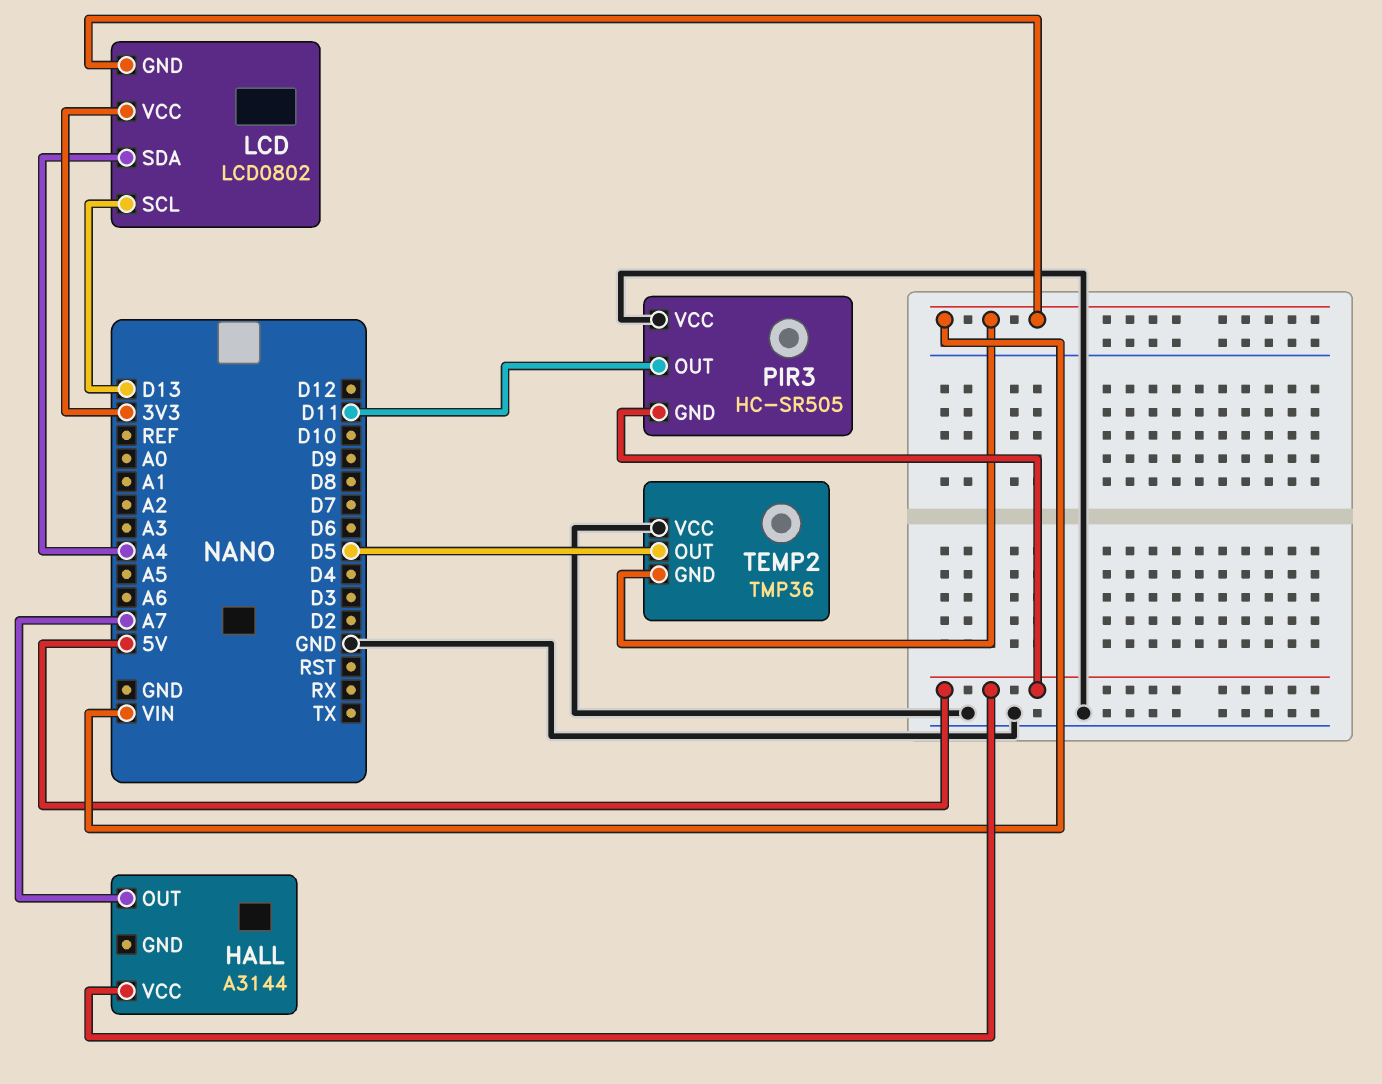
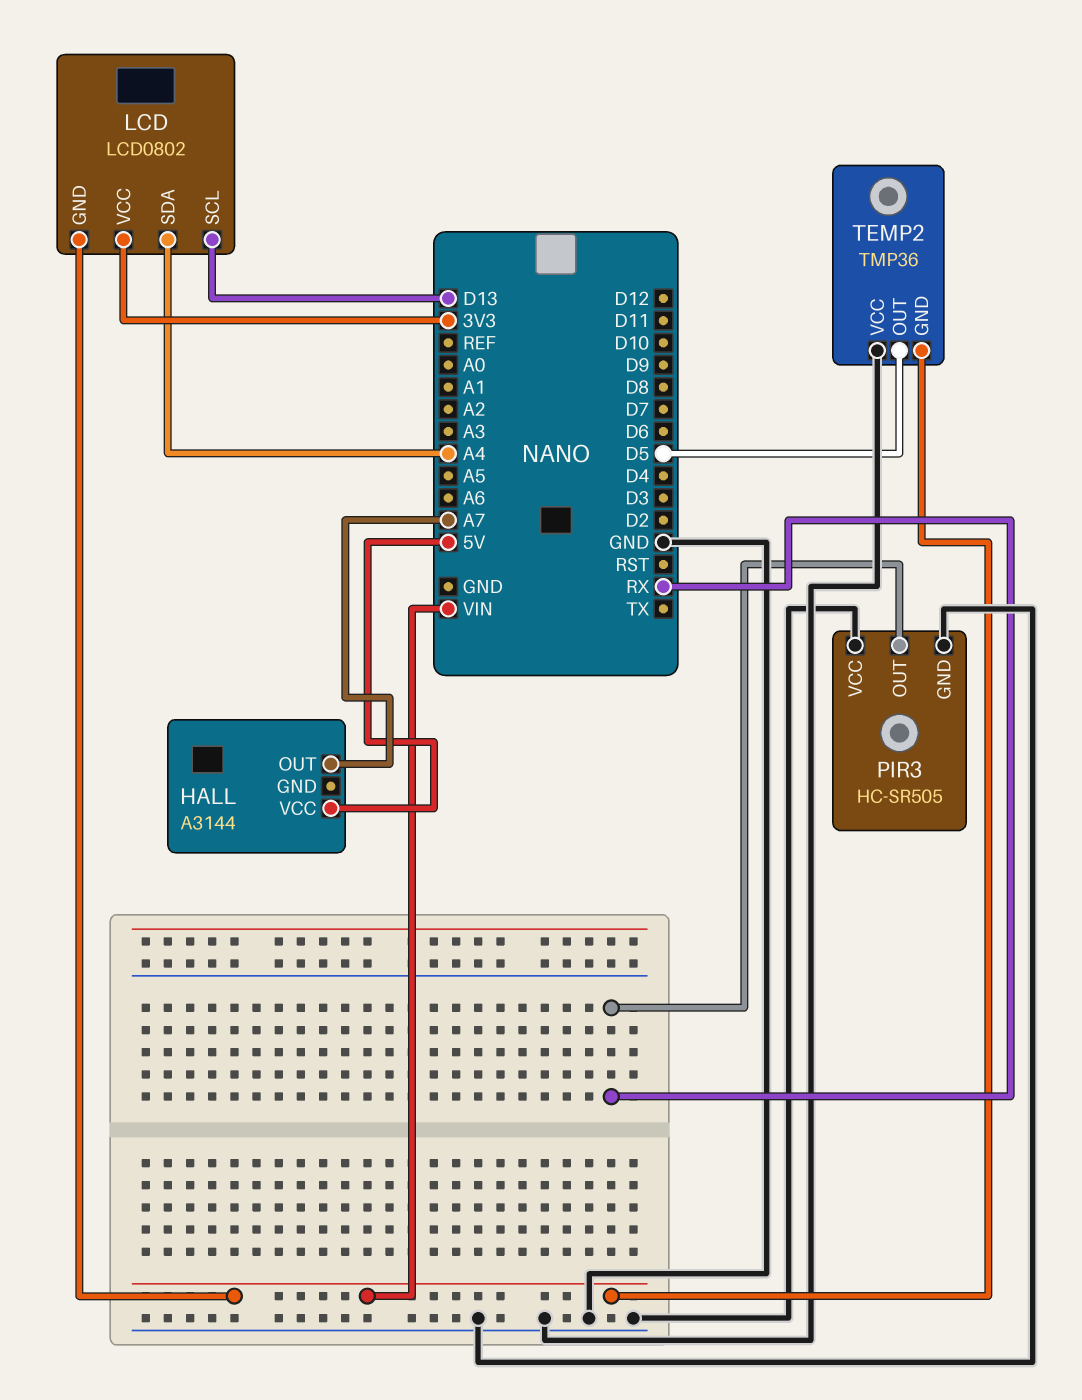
PIR3 pin GND: 5V -> GND
PIR3 pin OUT: D11 -> RX

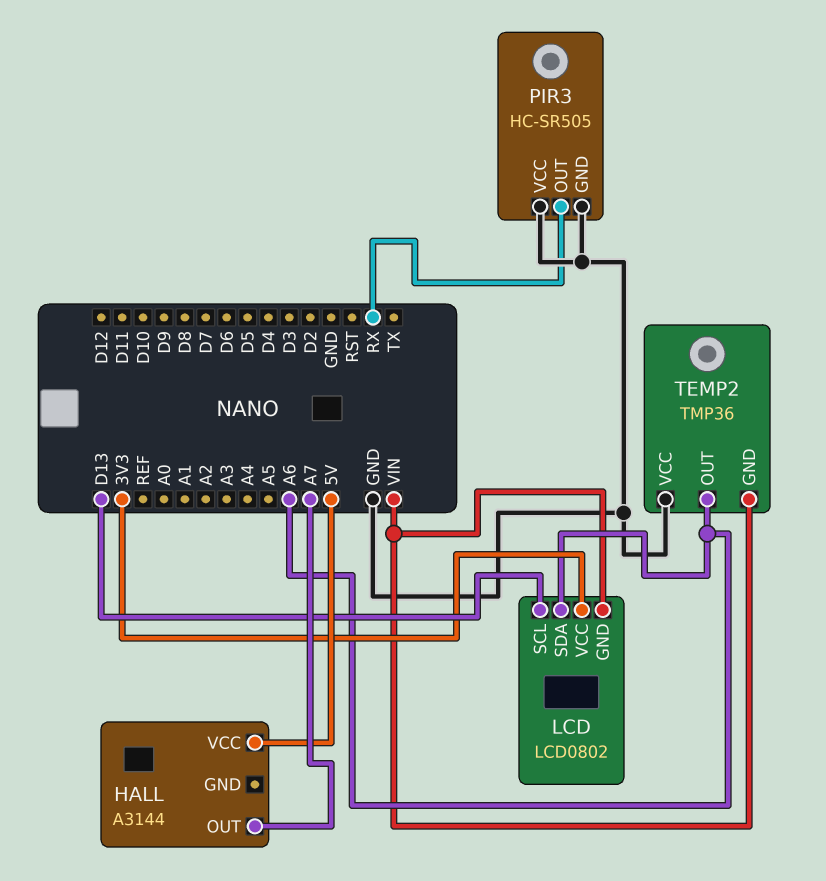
LCD pin SDA: A4 -> A6
TEMP2 pin OUT: D5 -> A6

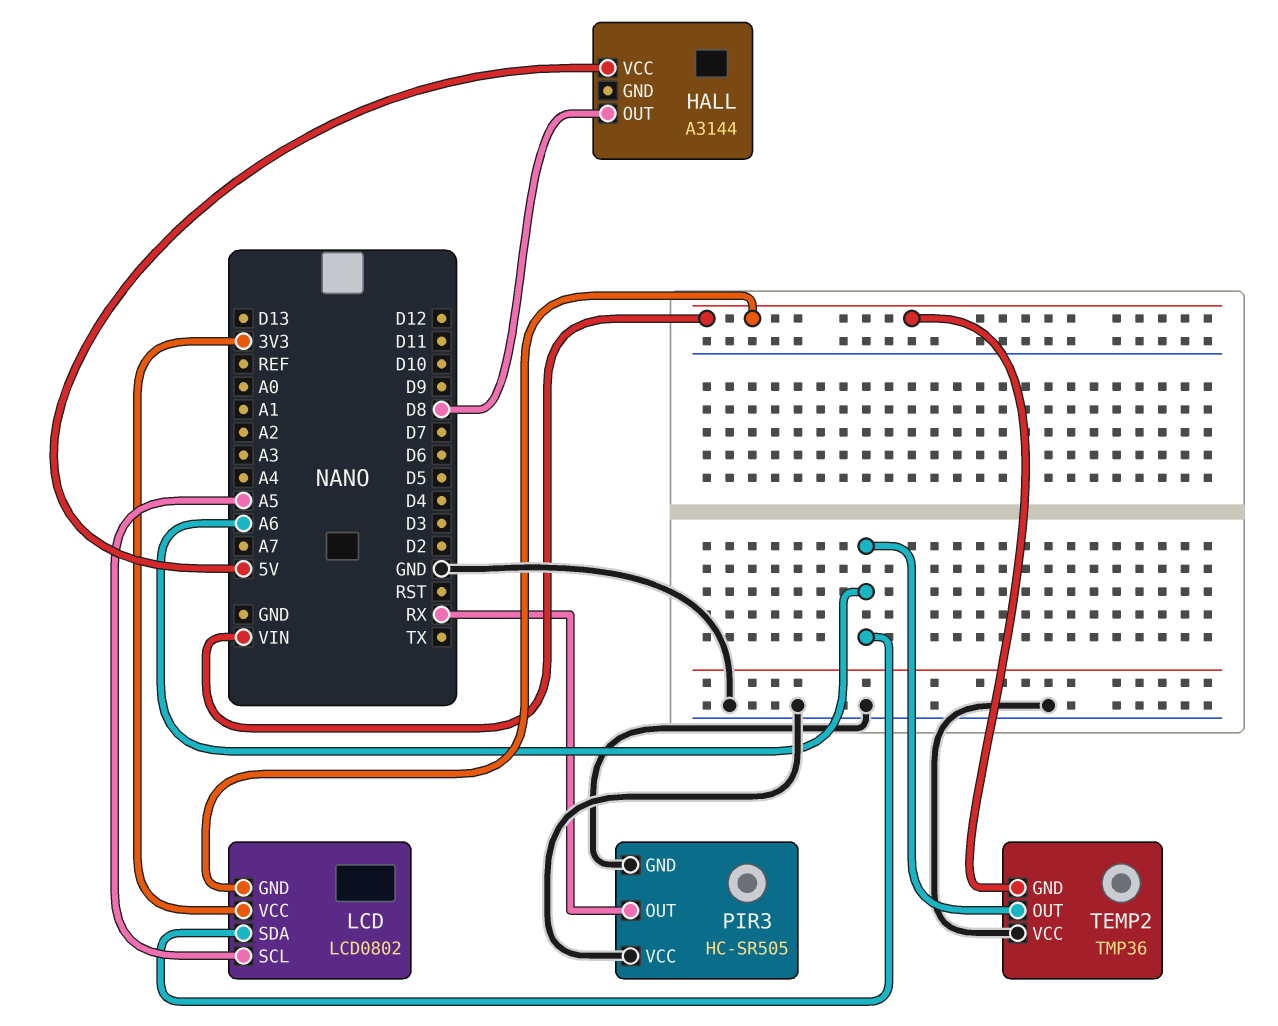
HALL pin OUT: A7 -> D8
LCD pin SCL: D13 -> A5

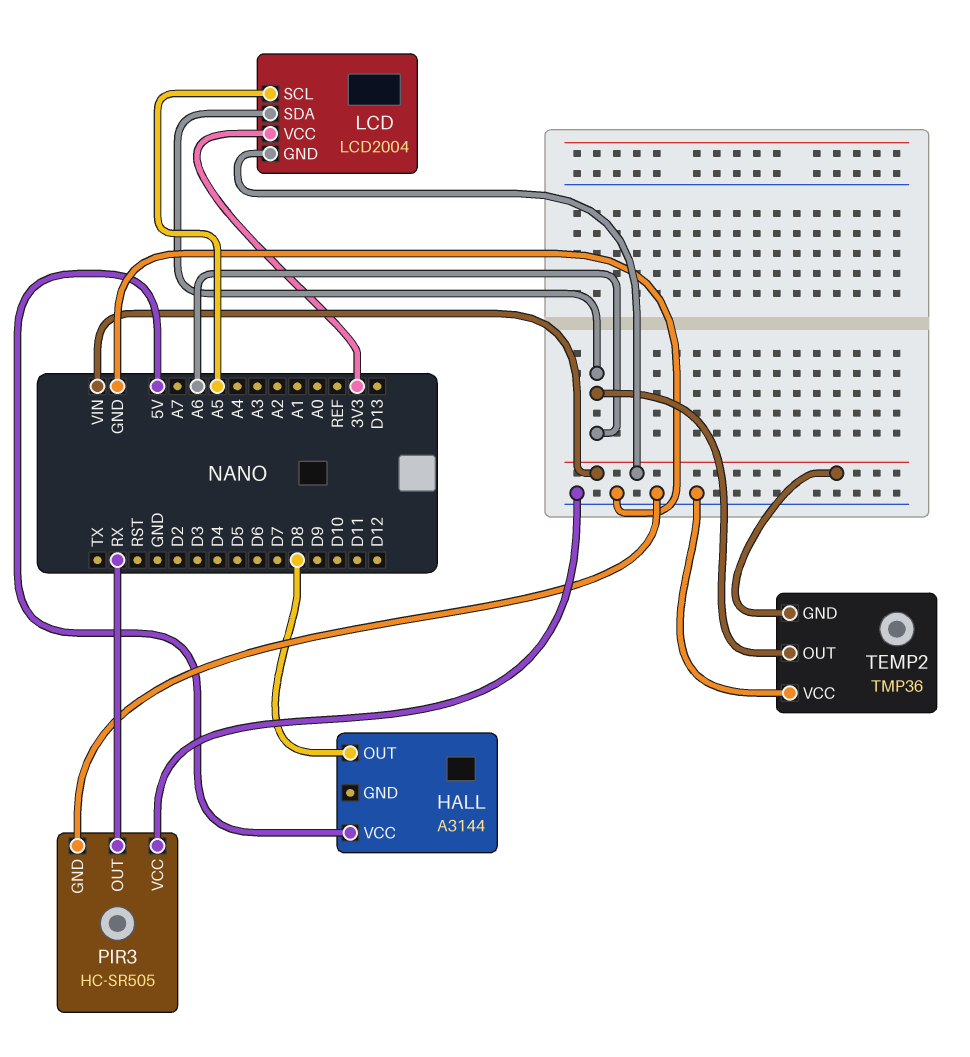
LCD: LCD0802 -> LCD2004

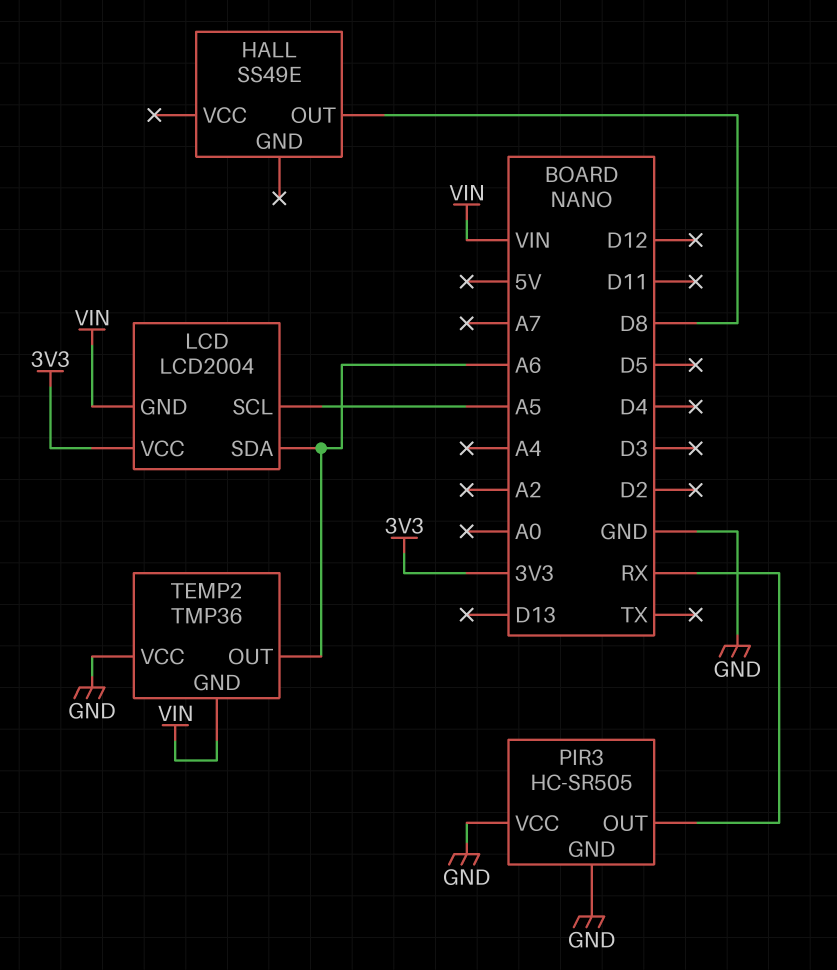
HALL: A3144 -> SS49E
HALL pin VCC: 5V -> none

